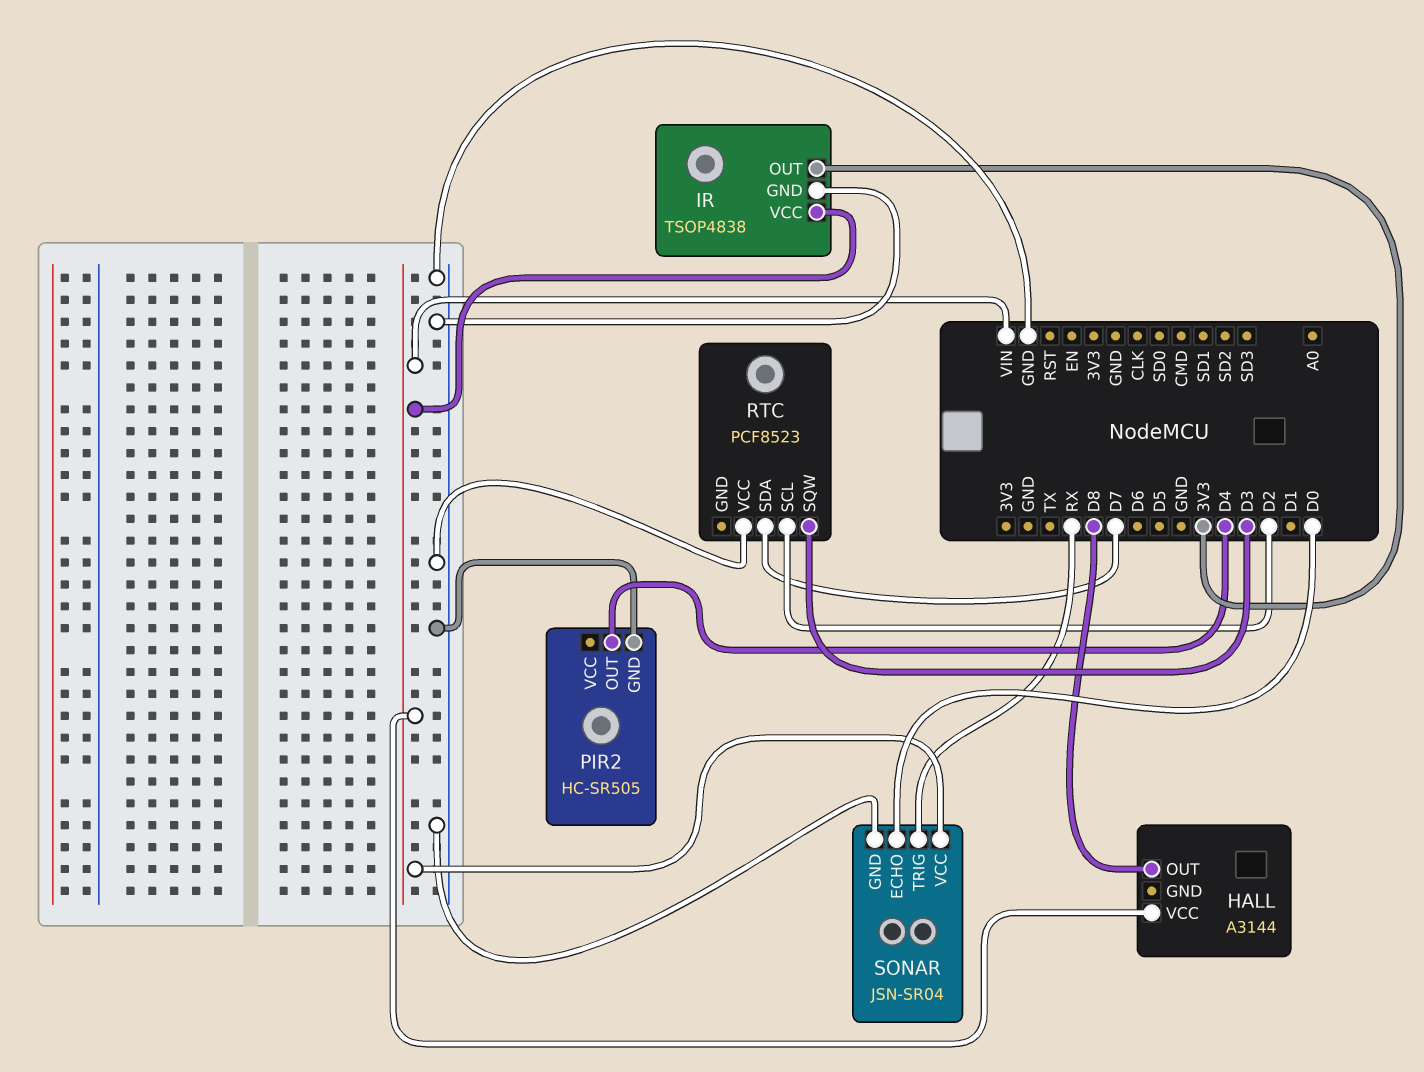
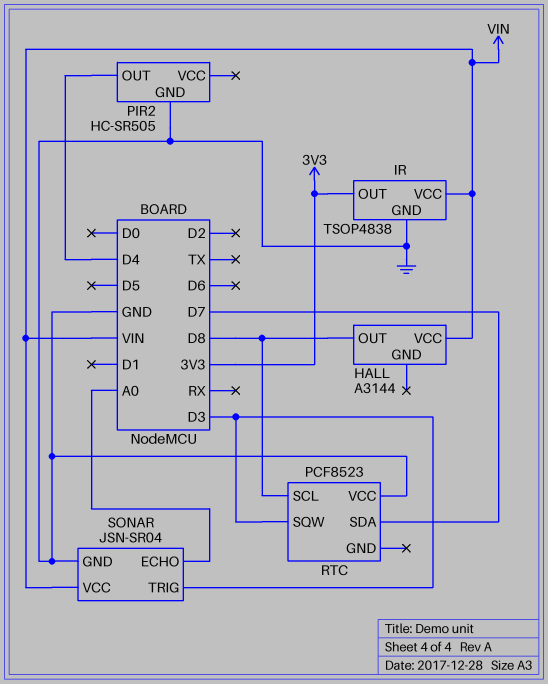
RTC pin SCL: D2 -> D8
SONAR pin ECHO: D0 -> A0
SONAR pin TRIG: RX -> D3

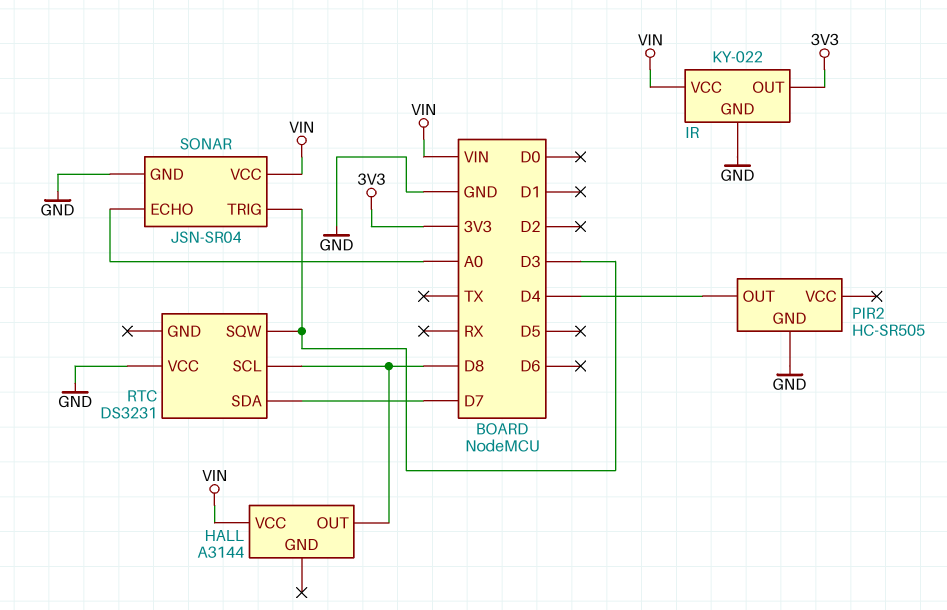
IR: TSOP4838 -> KY-022
RTC: PCF8523 -> DS3231

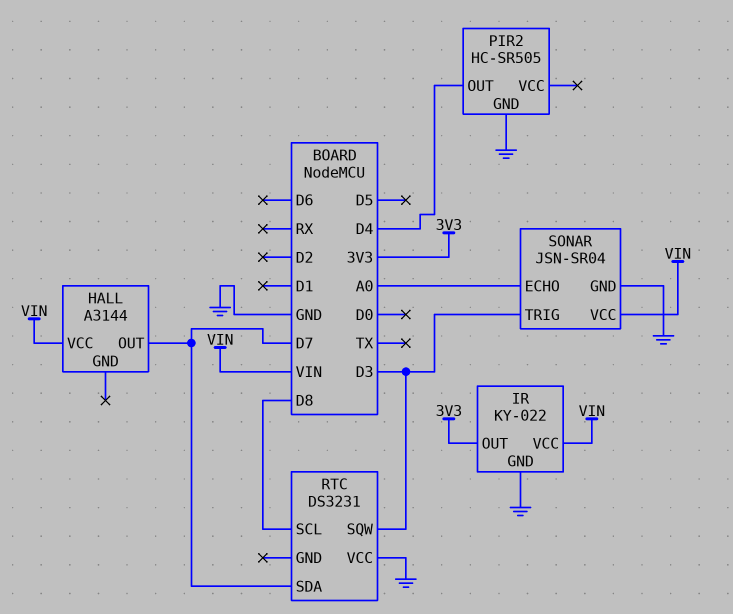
HALL pin OUT: D8 -> D7

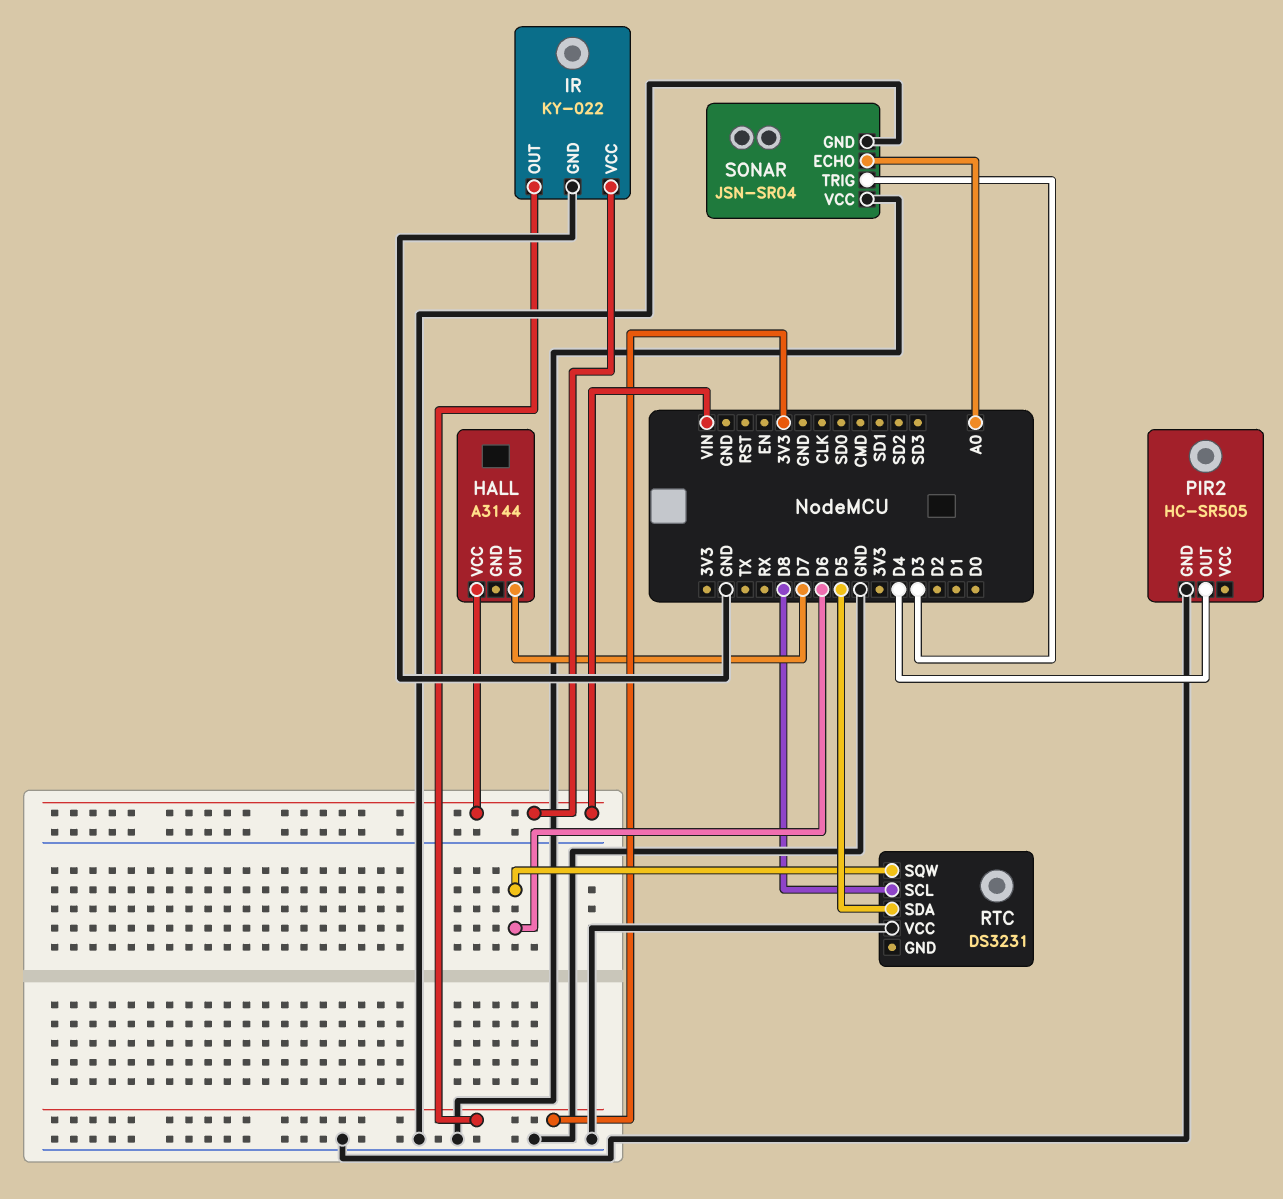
RTC pin SDA: D7 -> D5
RTC pin SQW: D3 -> D6
SONAR pin VCC: VIN -> GND

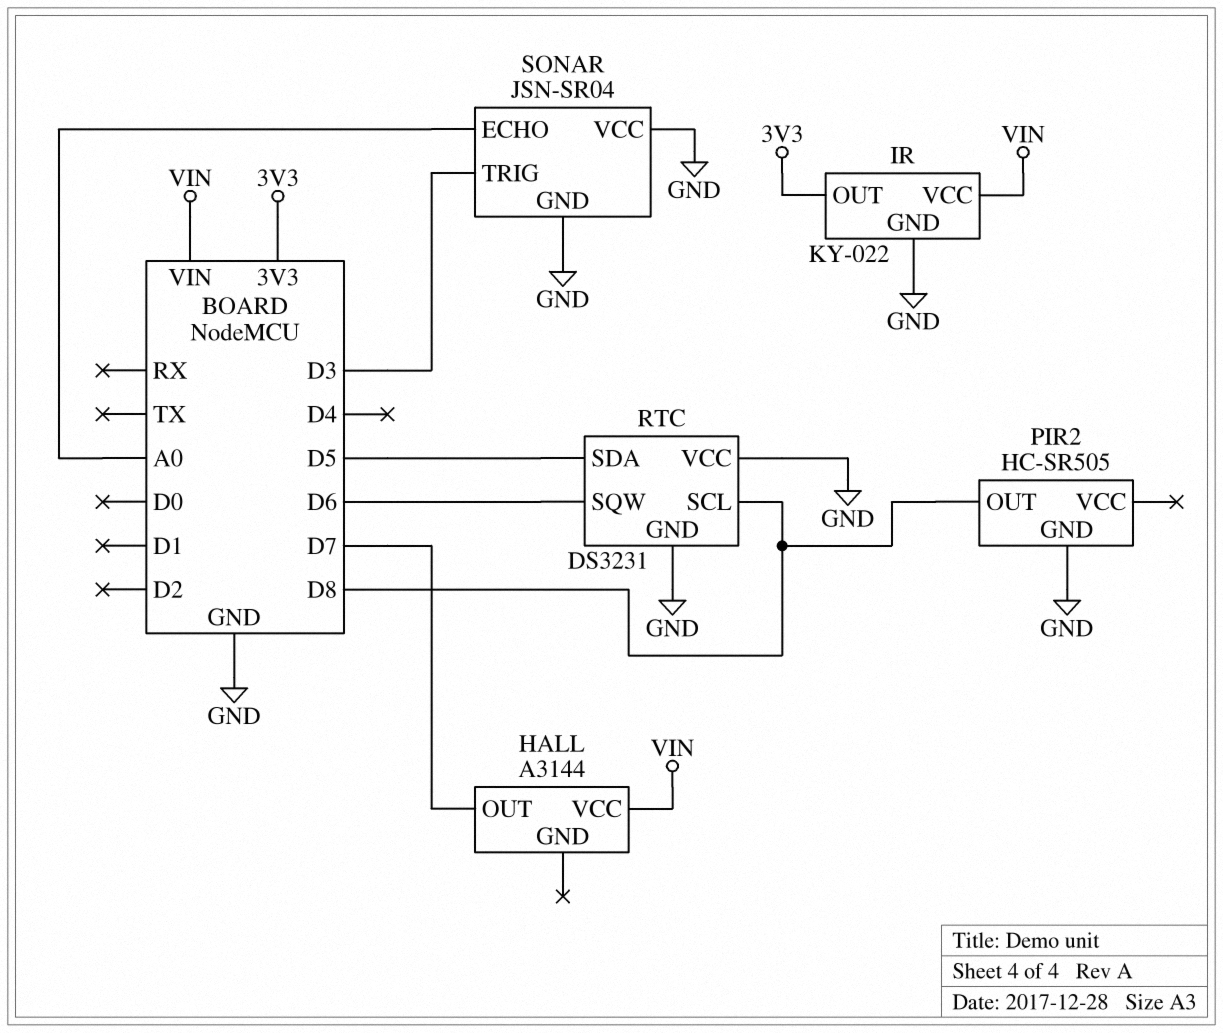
PIR2 pin OUT: D4 -> D8
RTC pin GND: none -> GND

